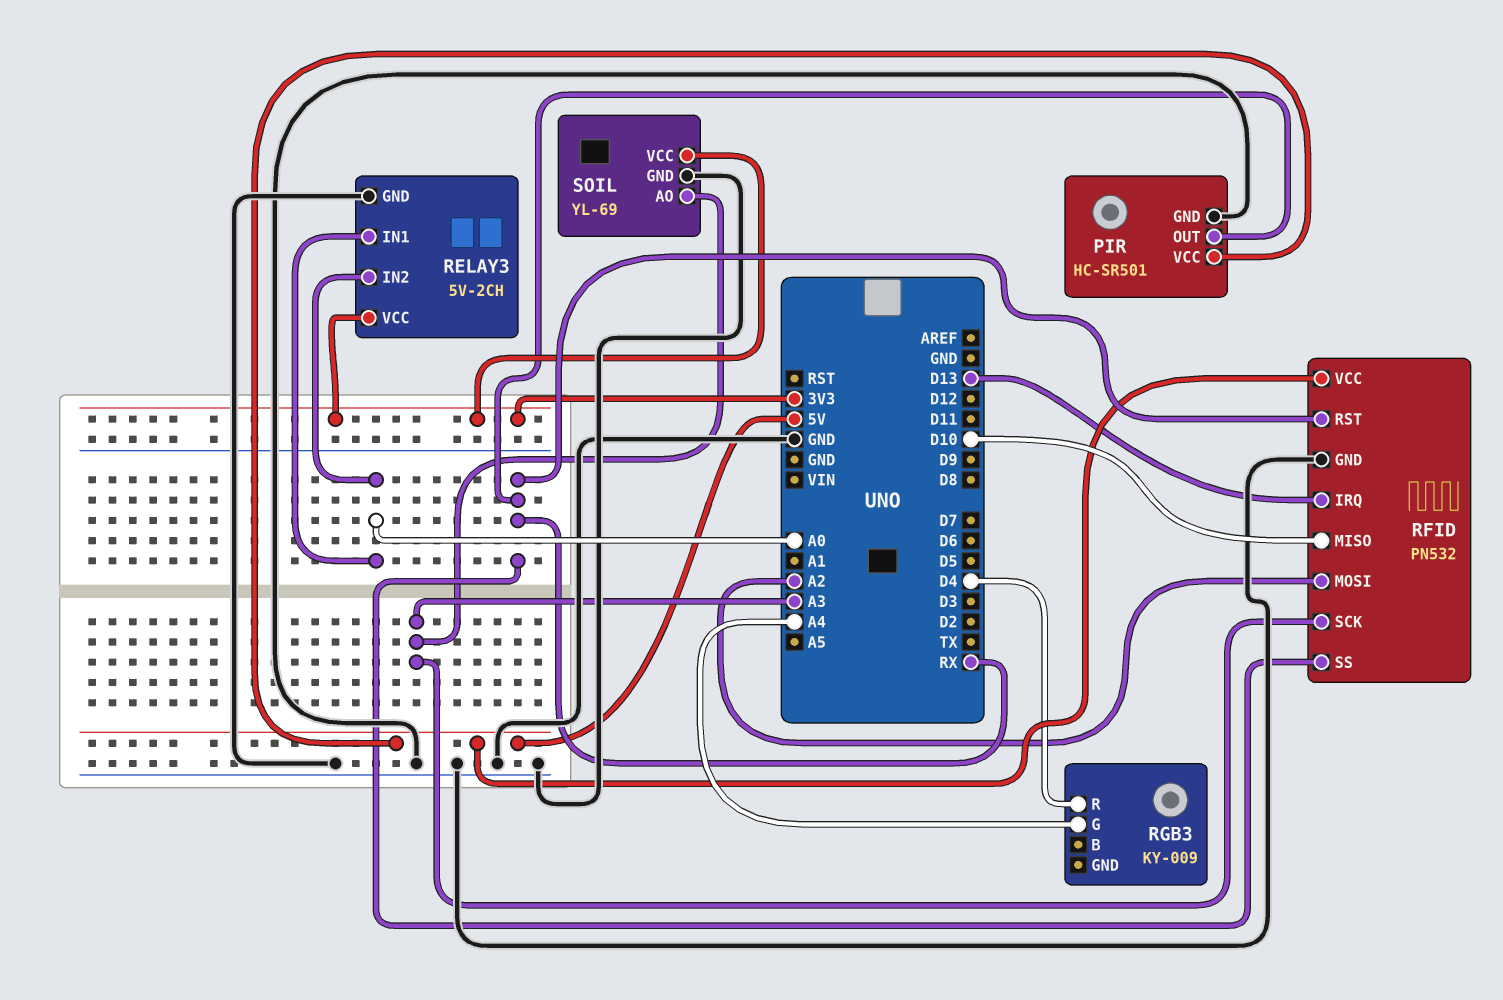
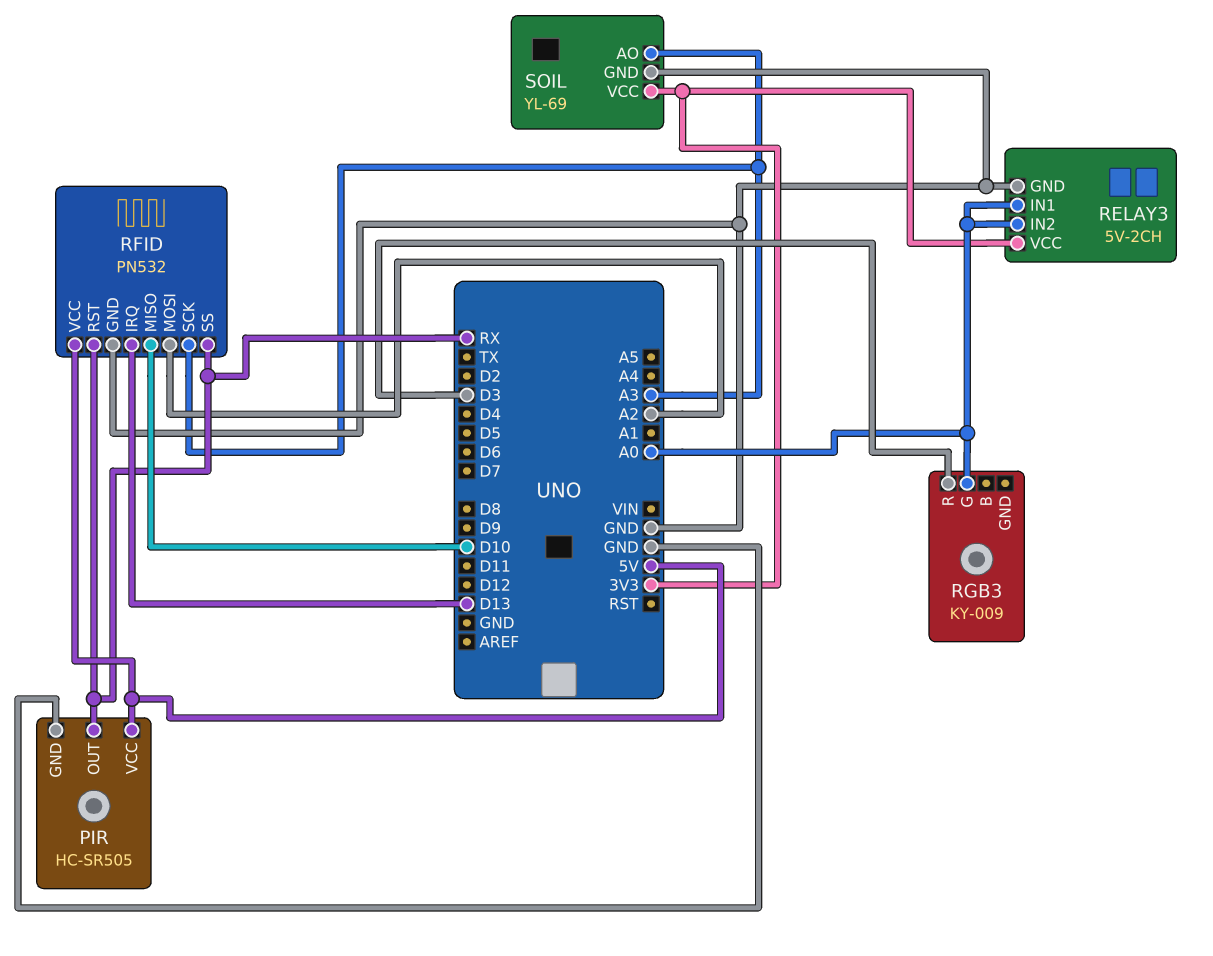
PIR: HC-SR501 -> HC-SR505
RGB3 pin G: A4 -> A0
RGB3 pin R: D4 -> D3

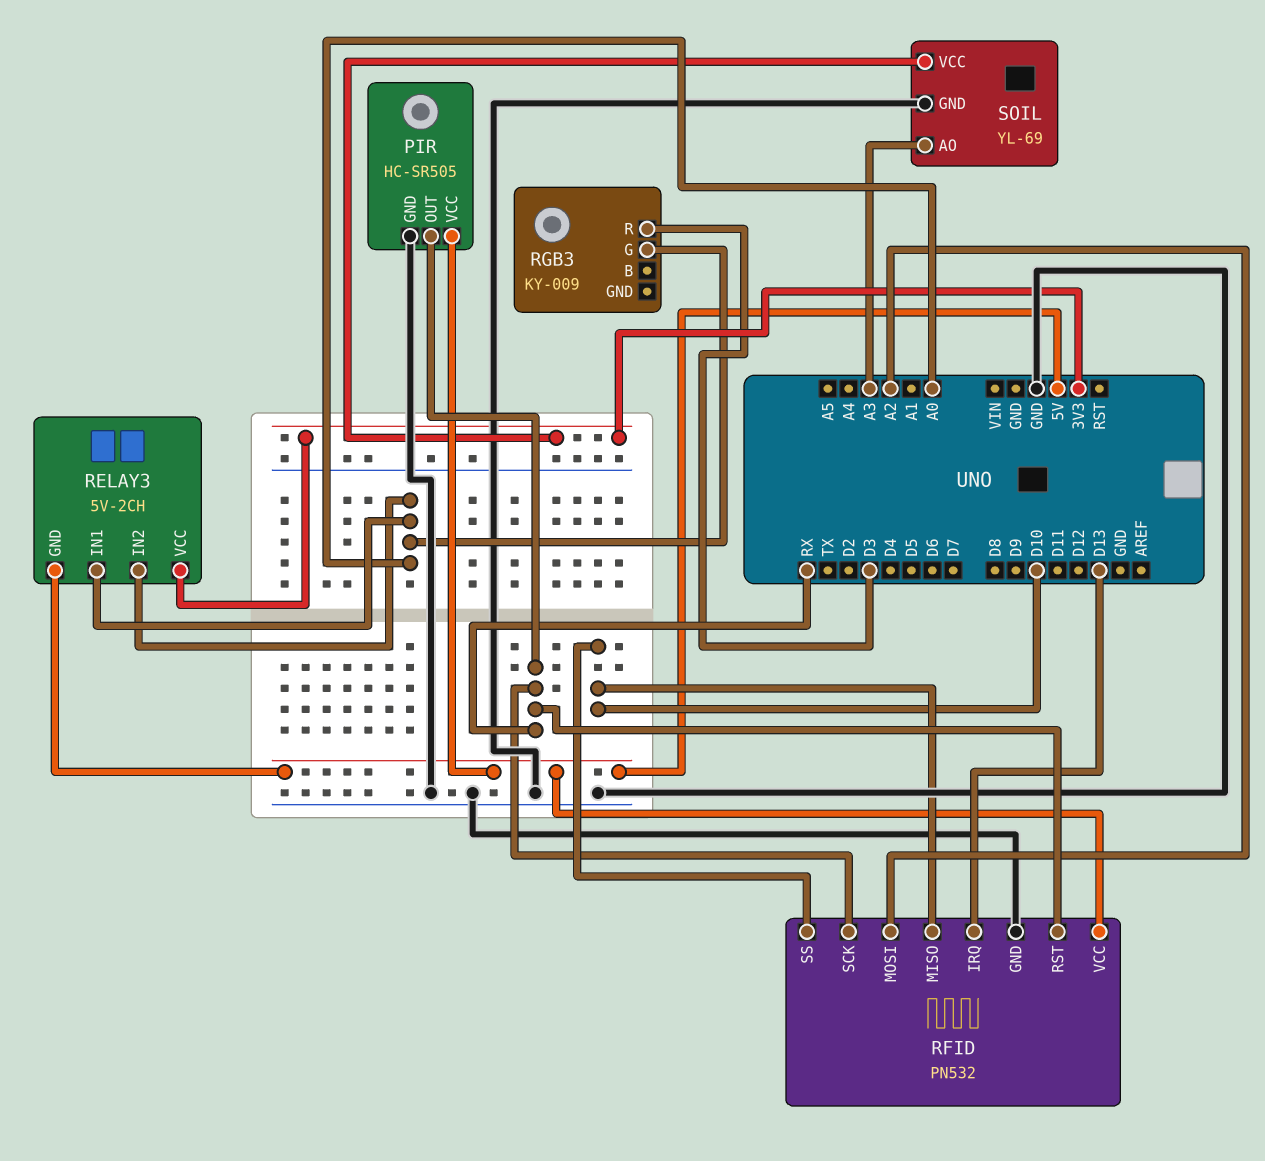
RELAY3 pin GND: GND -> 5V
RFID pin SCK: A3 -> RX
RFID pin SS: RX -> D10

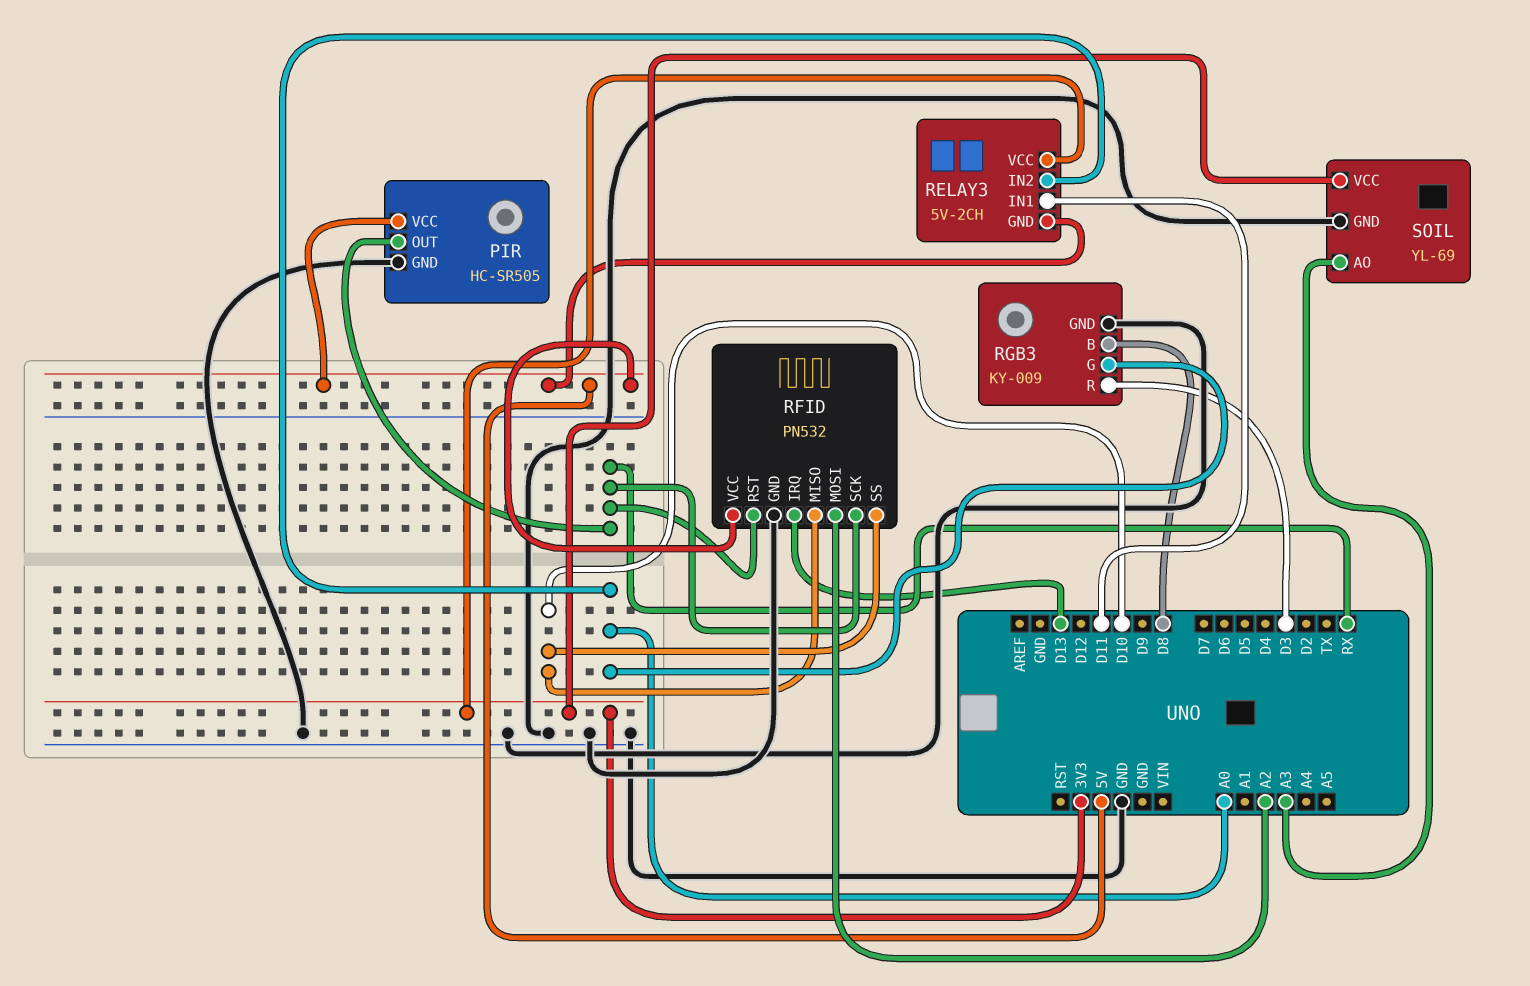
RELAY3 pin IN1: A0 -> D11
RGB3 pin B: none -> D8
RGB3 pin GND: none -> GND

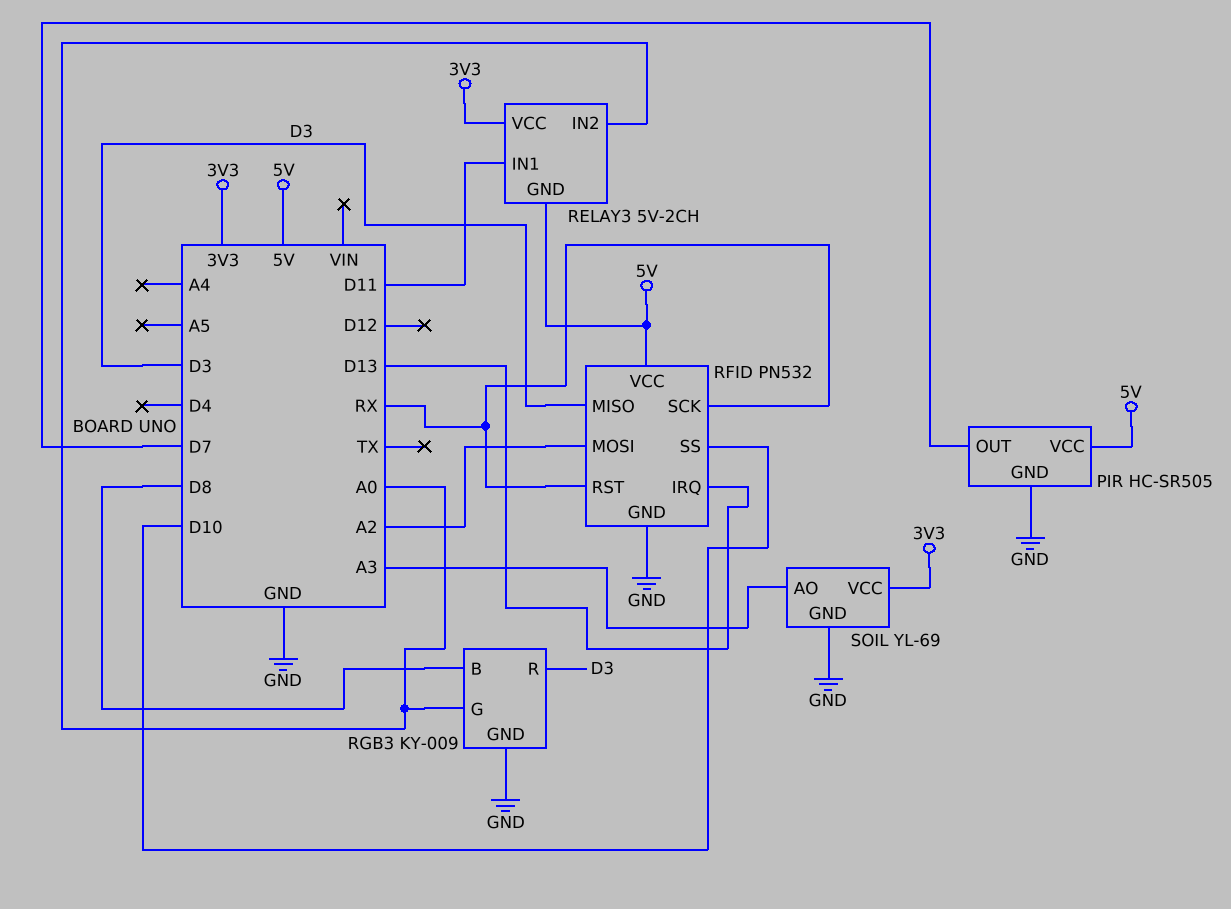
PIR pin OUT: RX -> D7
RFID pin MISO: D10 -> D3

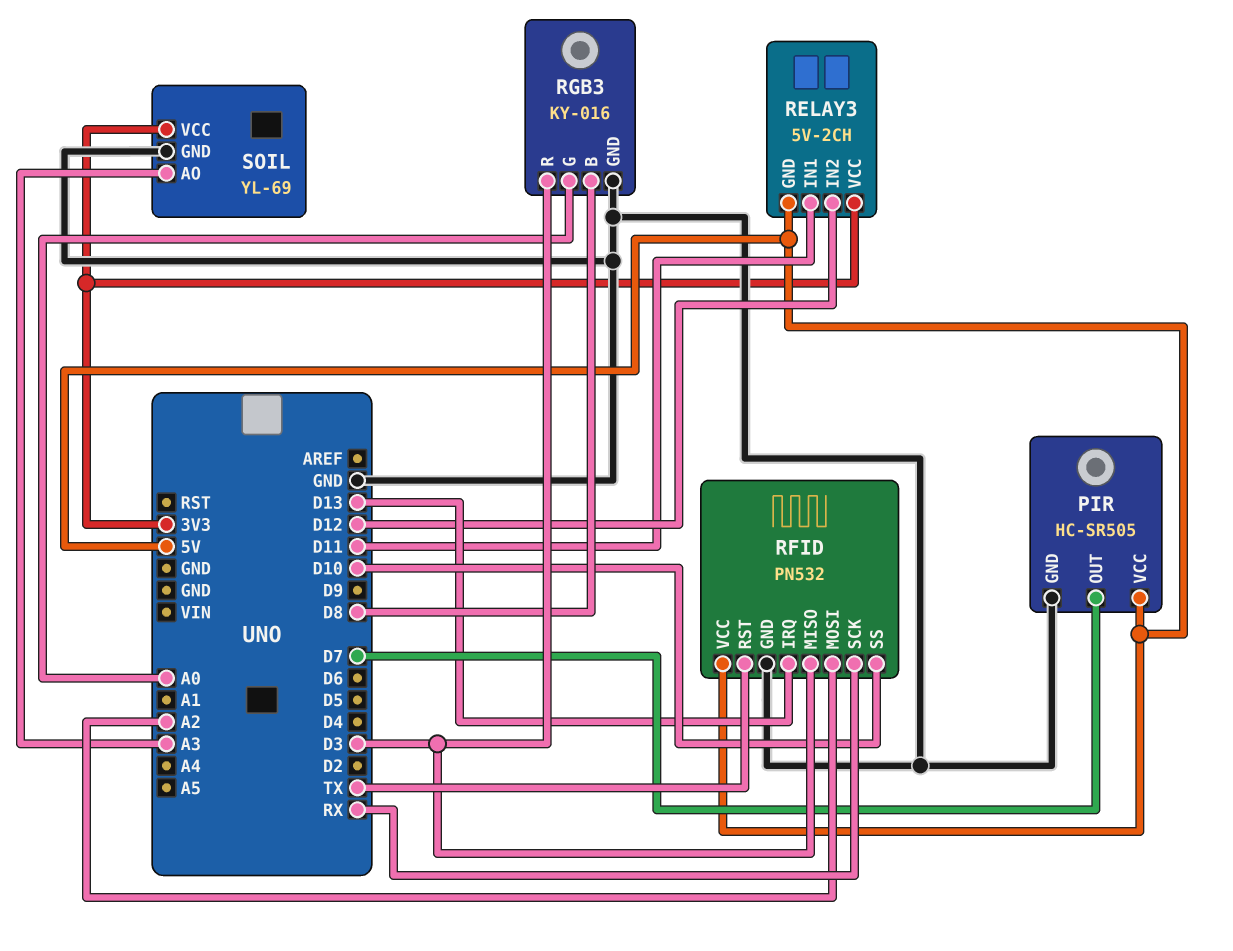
RELAY3 pin IN2: A0 -> D12
RFID pin RST: RX -> TX
RGB3: KY-009 -> KY-016

